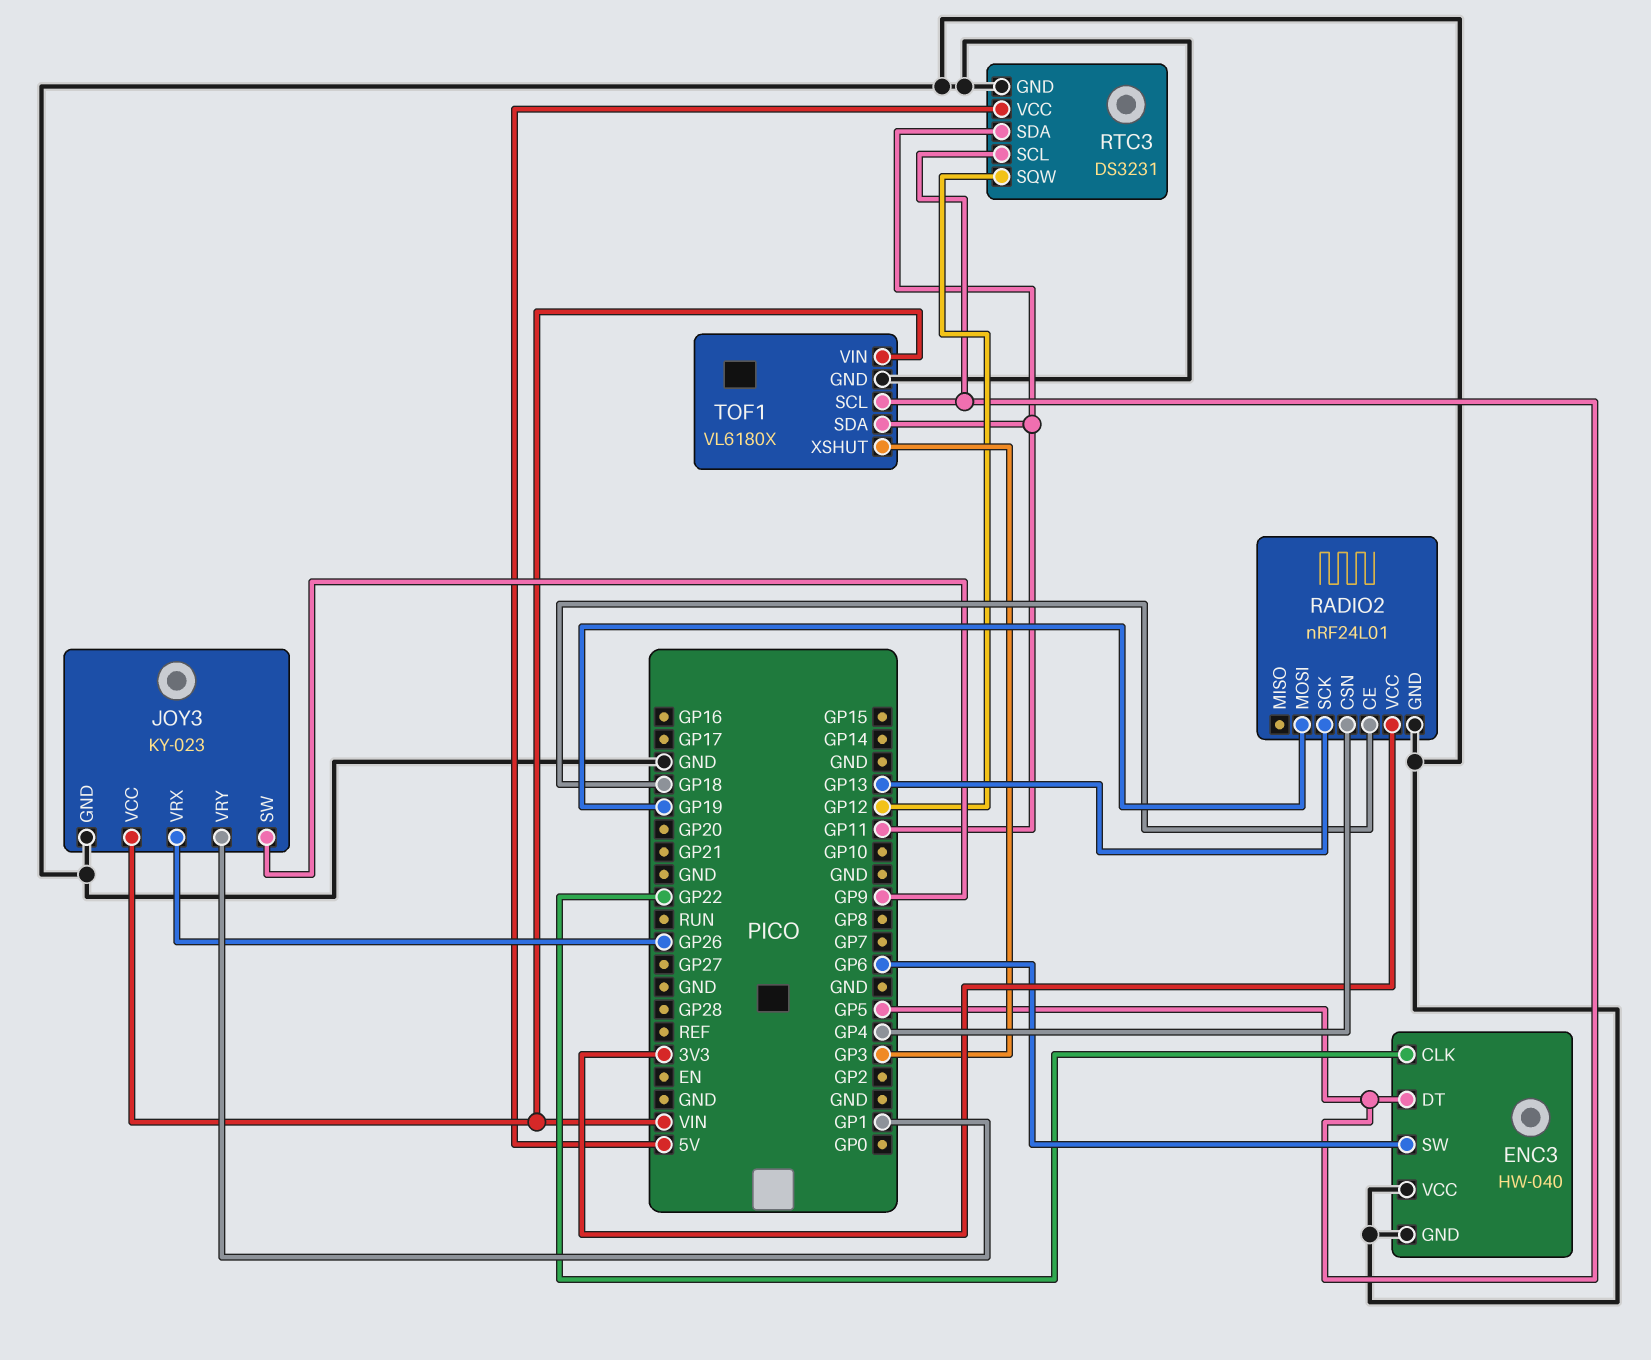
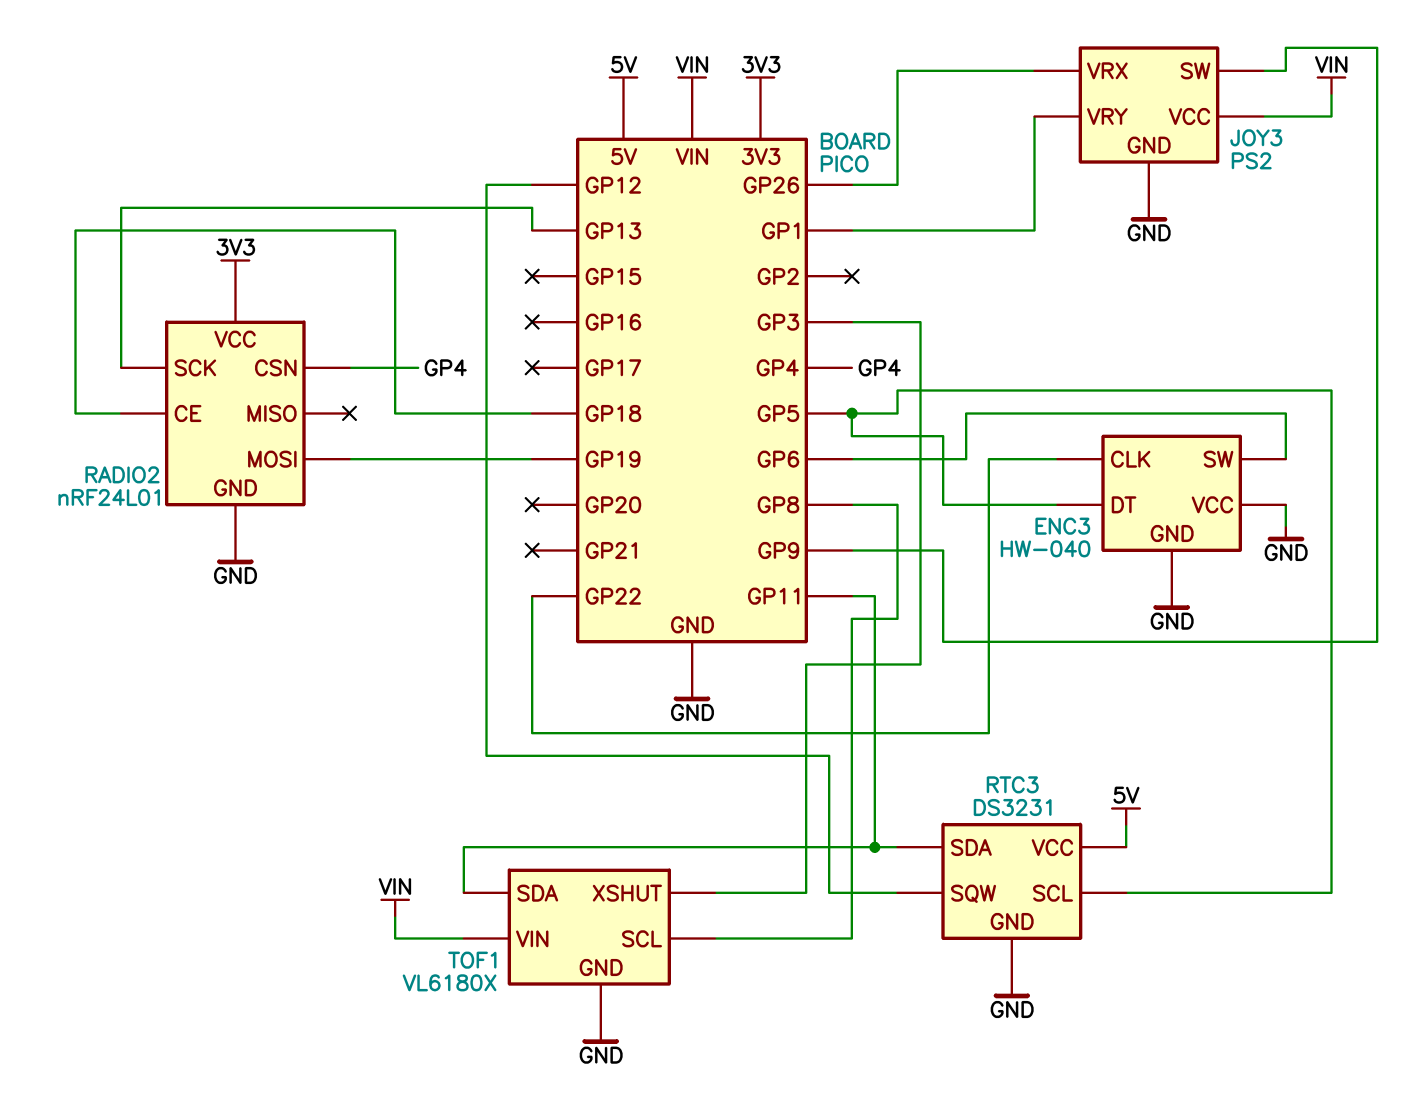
JOY3: KY-023 -> PS2
TOF1 pin SCL: GP5 -> GP8

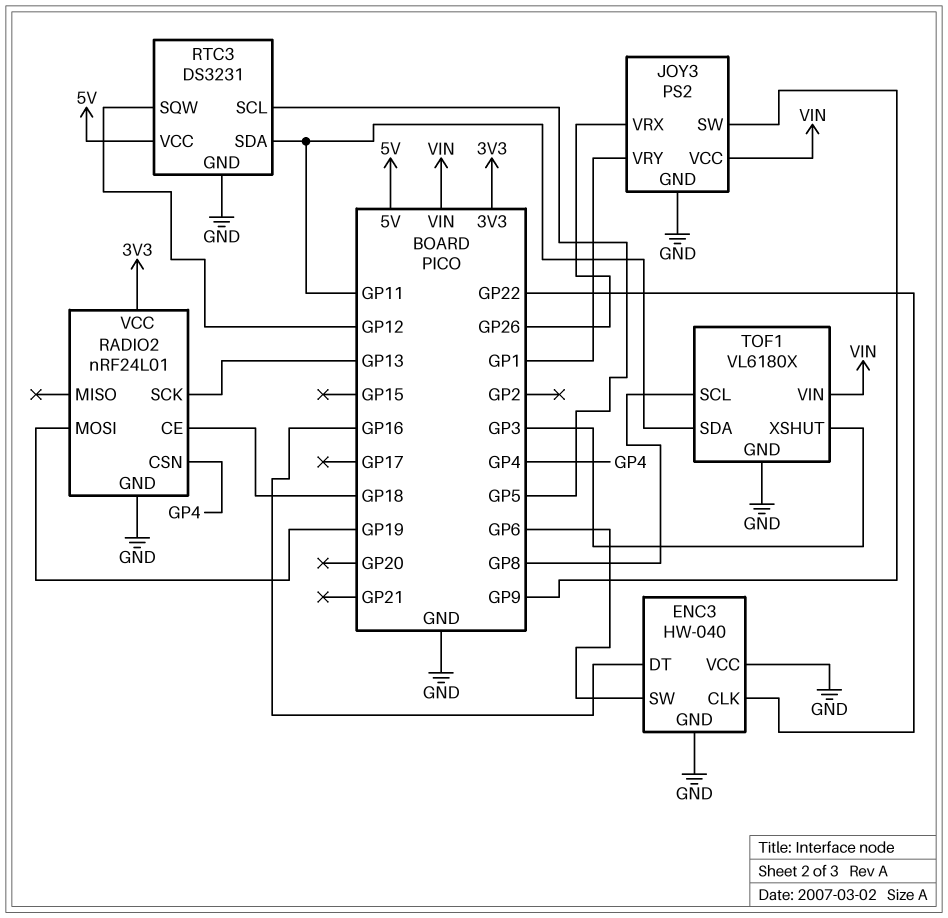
ENC3 pin DT: GP5 -> GP16

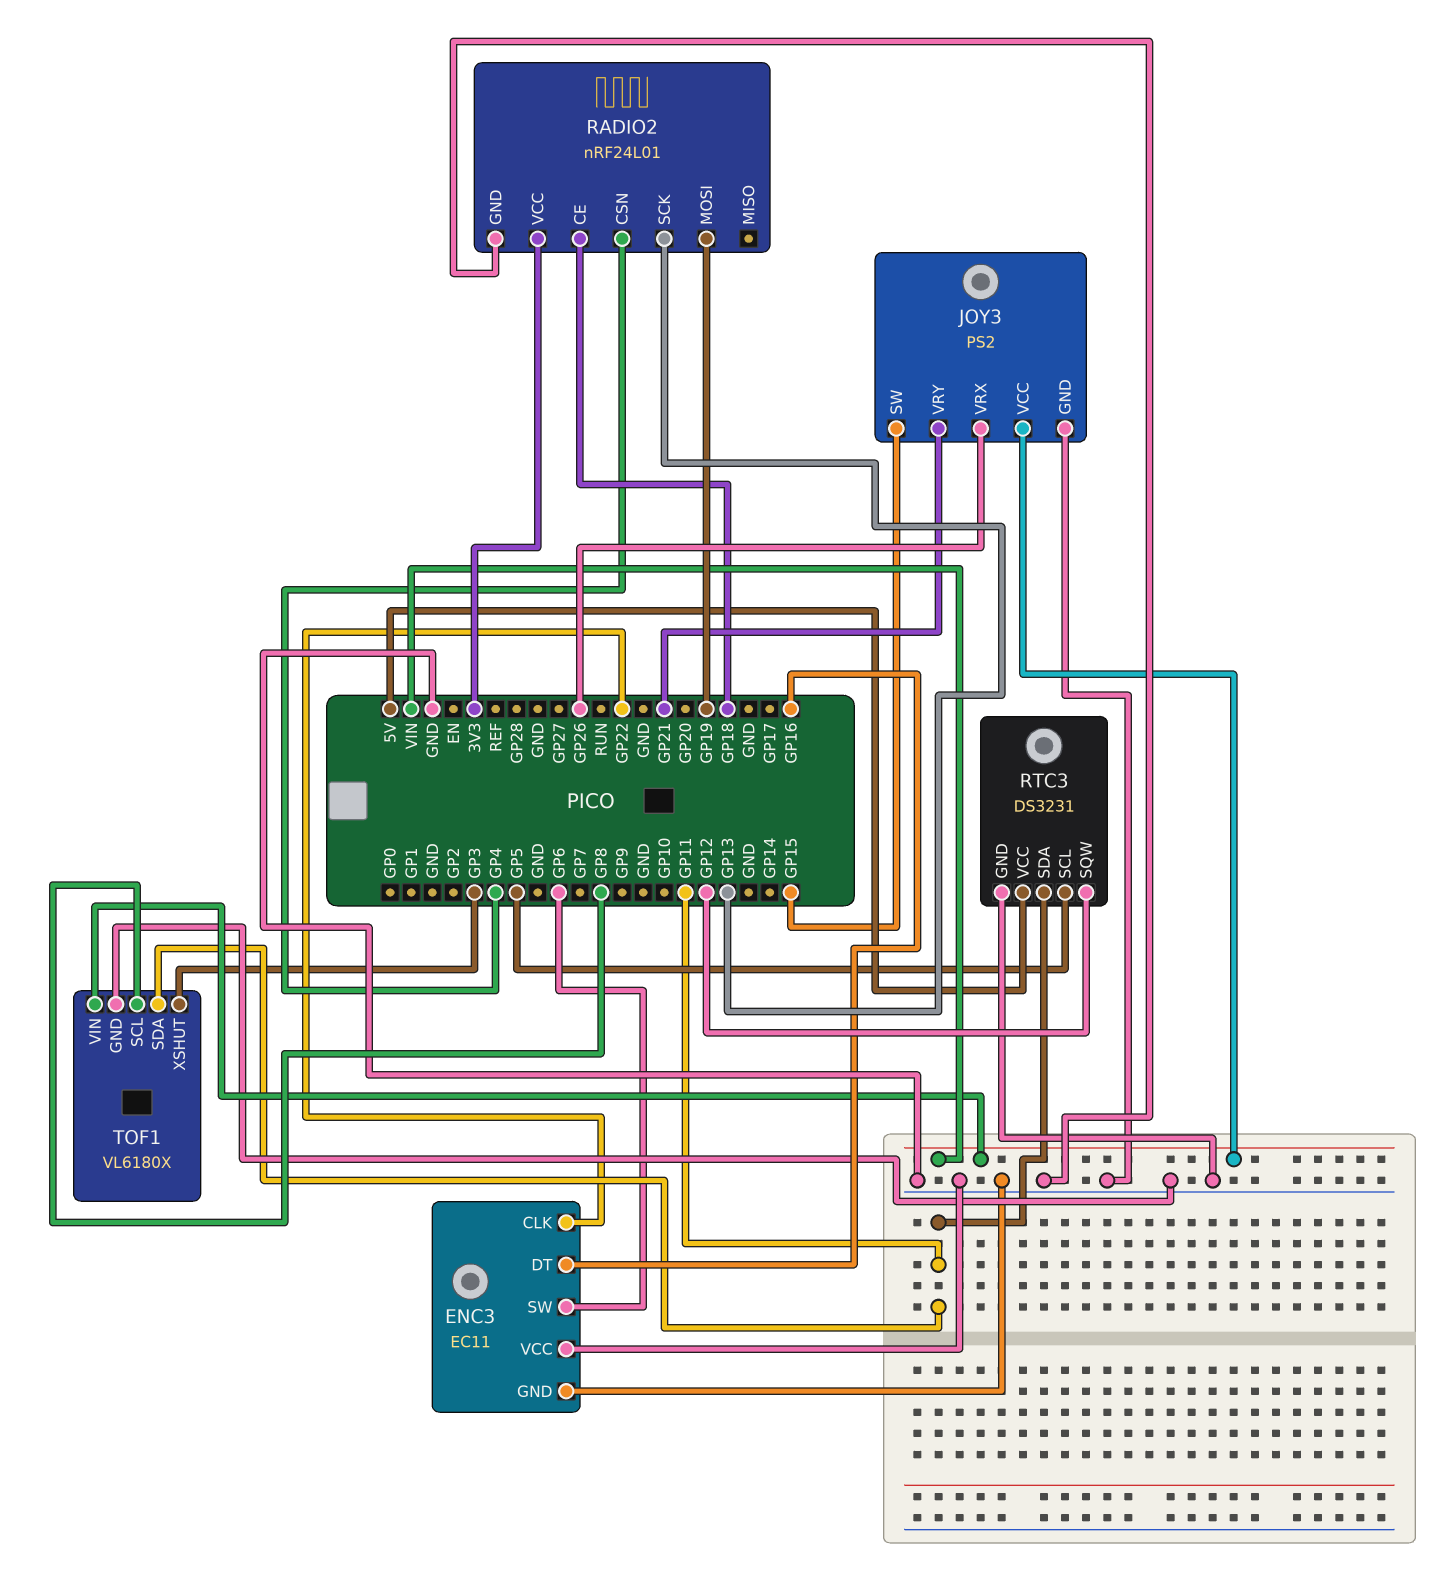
ENC3: HW-040 -> EC11
JOY3 pin SW: GP9 -> GP15
JOY3 pin VRY: GP1 -> GP21

